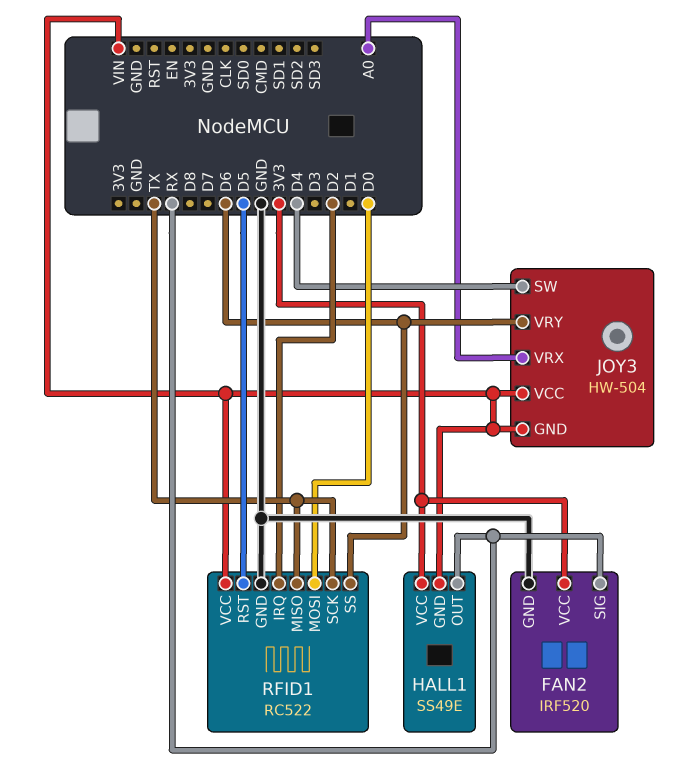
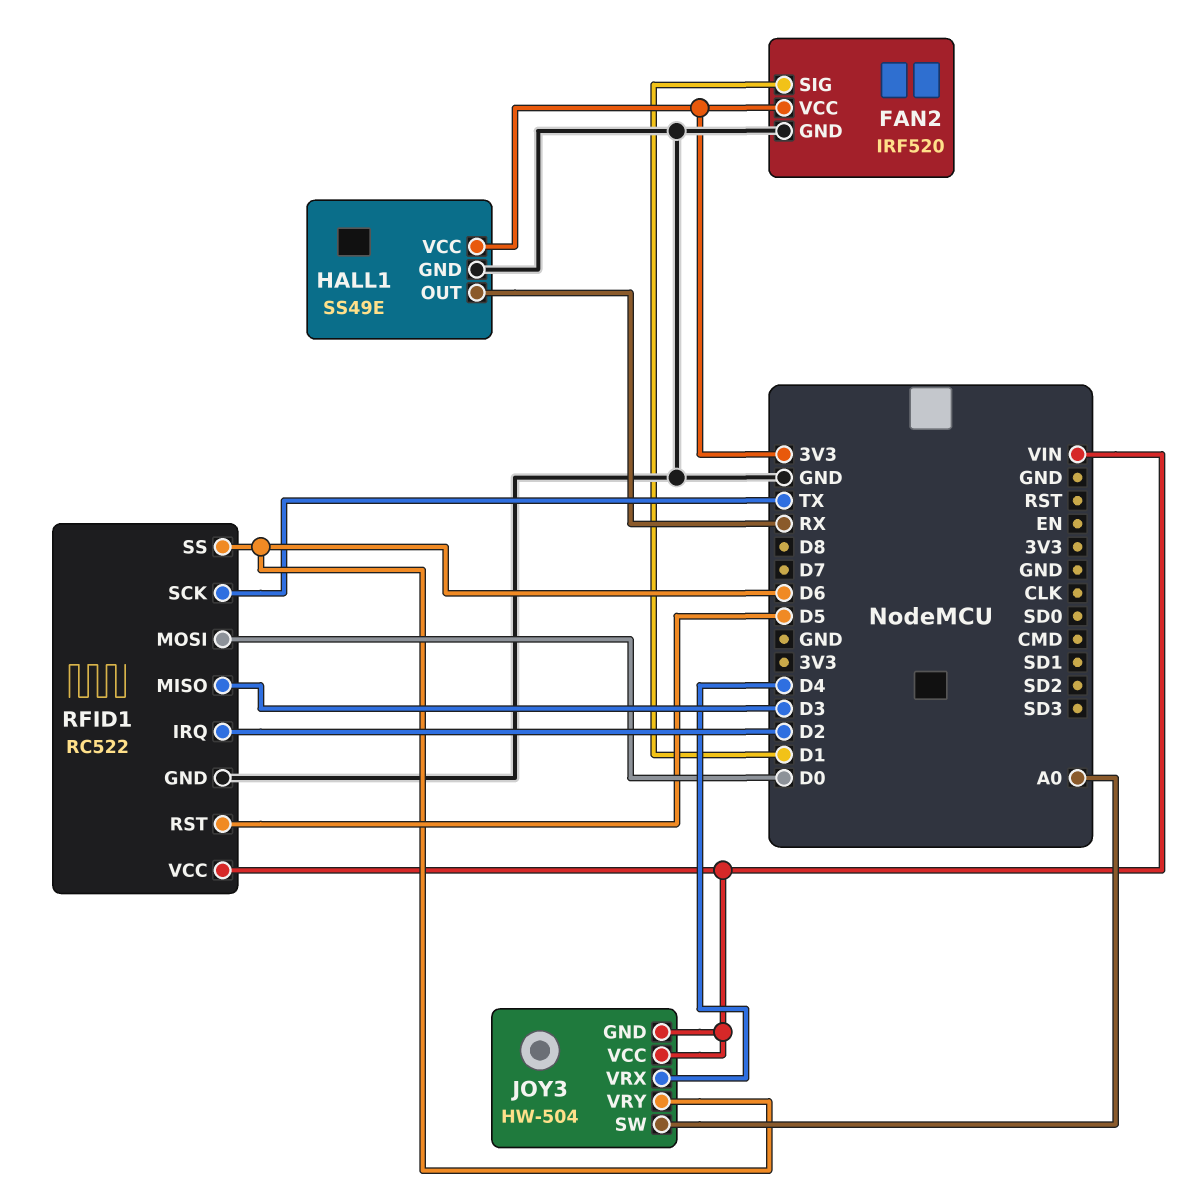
FAN2 pin SIG: RX -> D1
HALL1 pin GND: VIN -> GND
JOY3 pin SW: D4 -> A0
JOY3 pin VRX: A0 -> D4
RFID1 pin MISO: TX -> D3

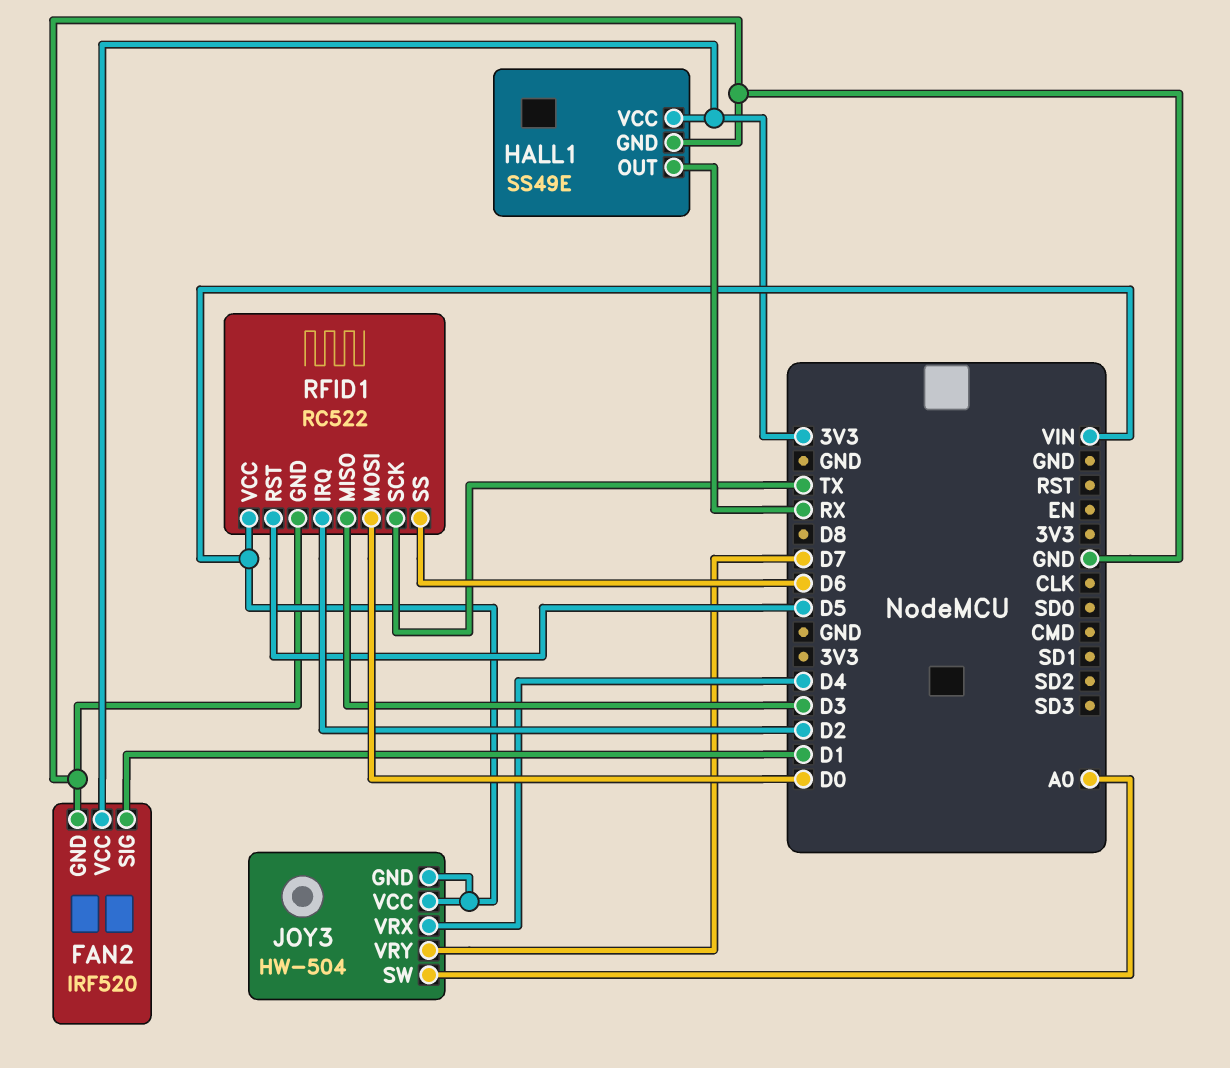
JOY3 pin VRY: D6 -> D7

